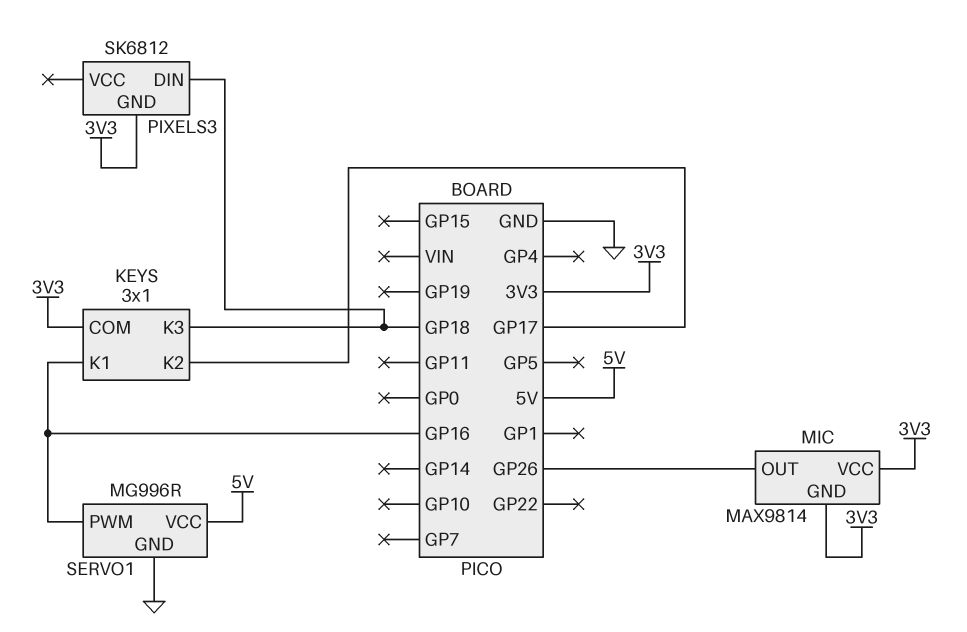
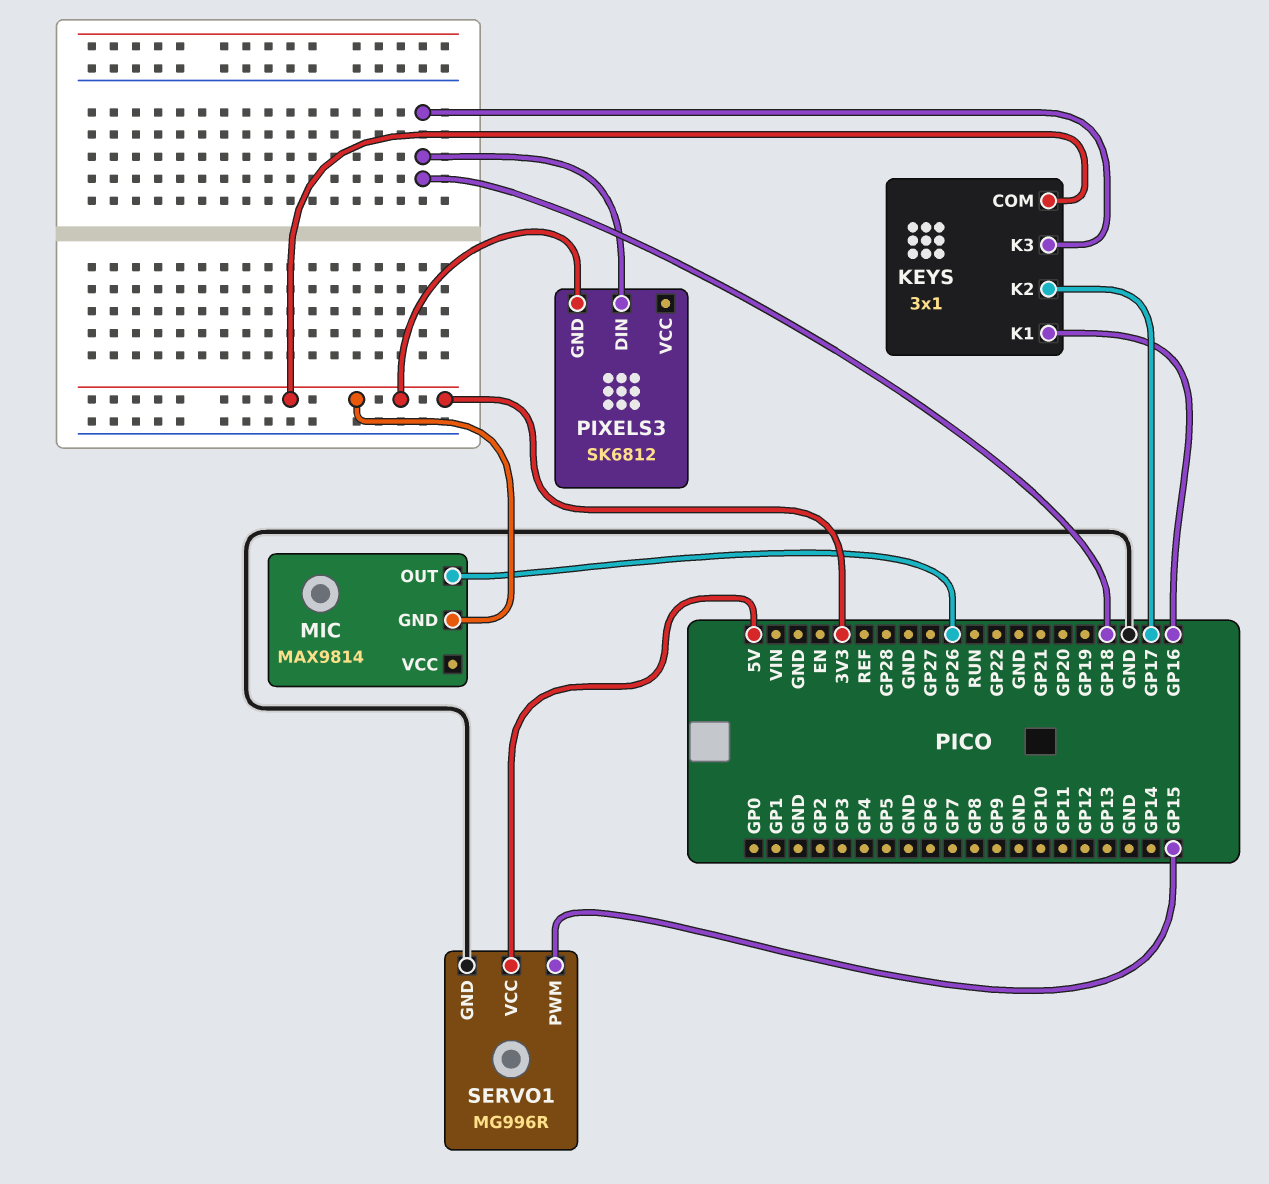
MIC pin VCC: 3V3 -> none
SERVO1 pin PWM: GP16 -> GP15

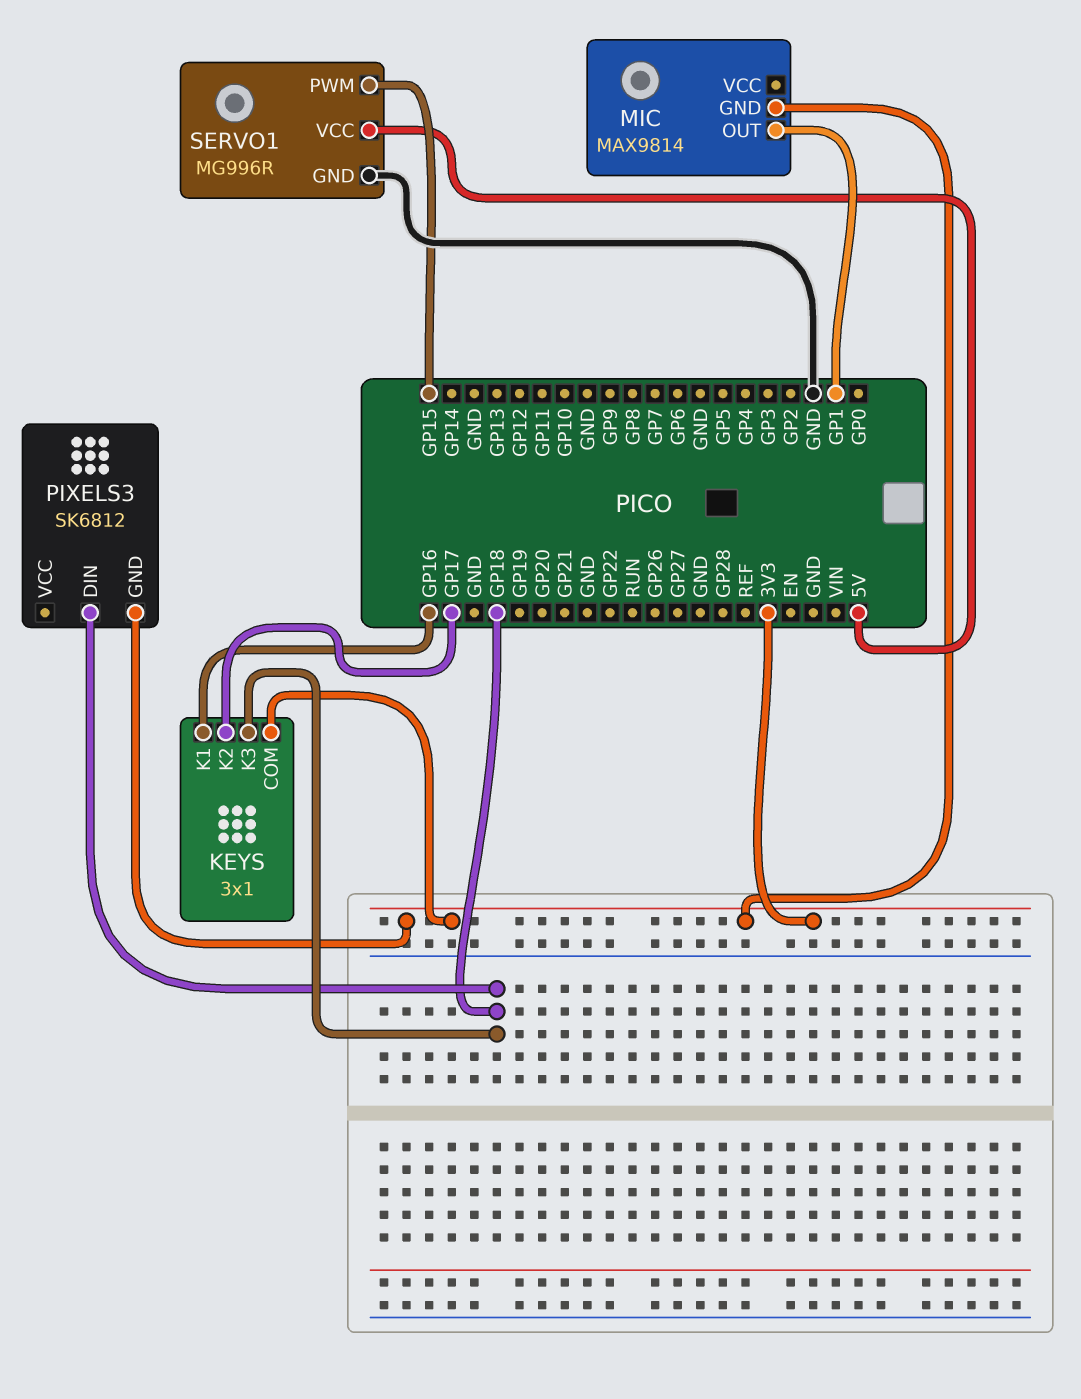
MIC pin OUT: GP26 -> GP1

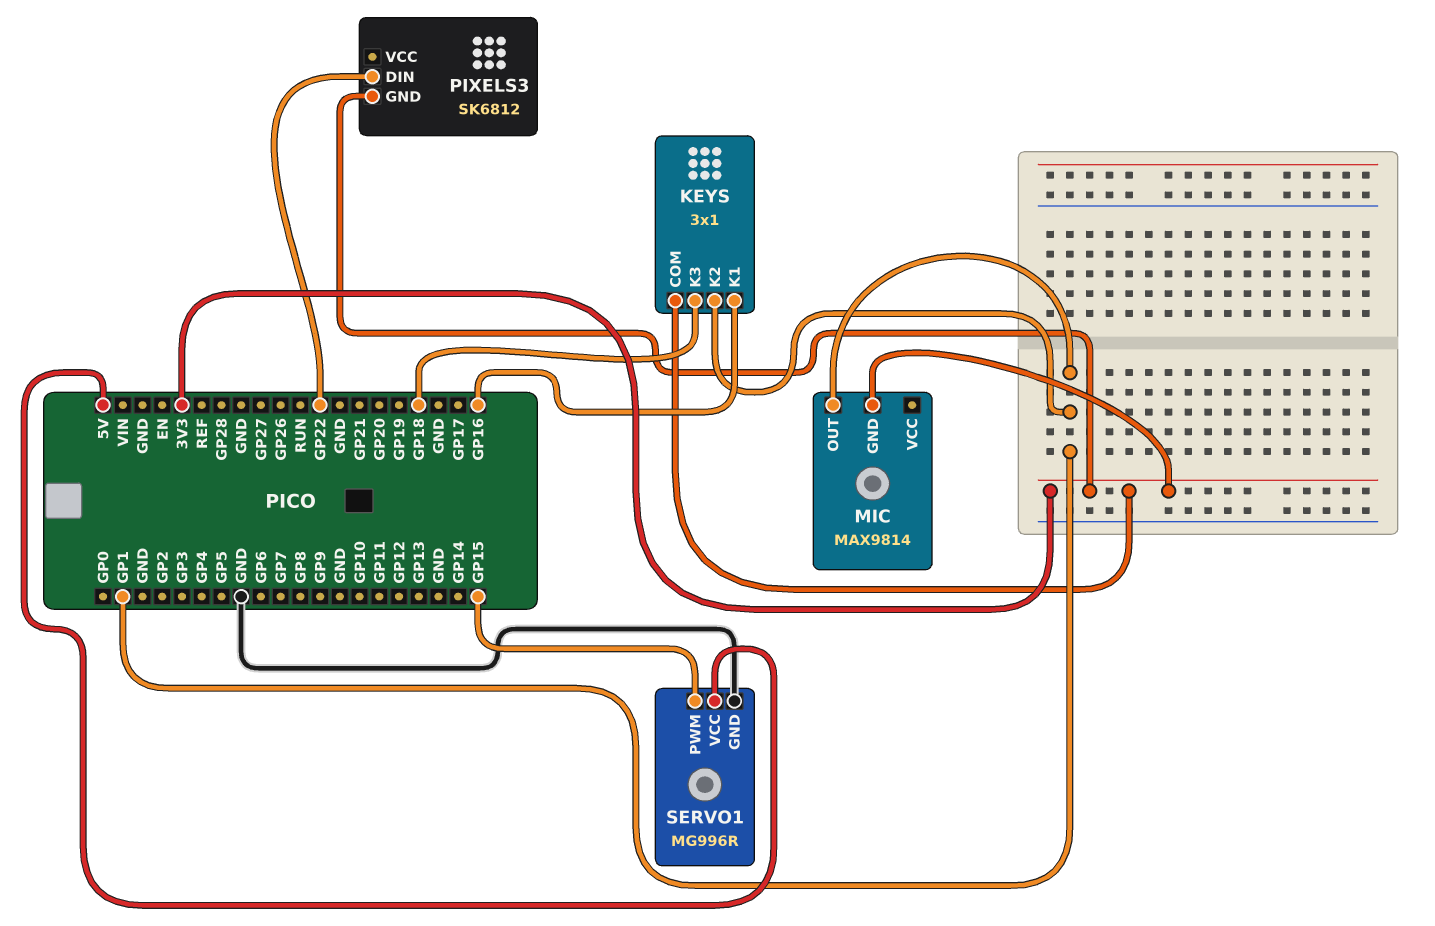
KEYS pin K2: GP17 -> GP1
PIXELS3 pin DIN: GP18 -> GP22

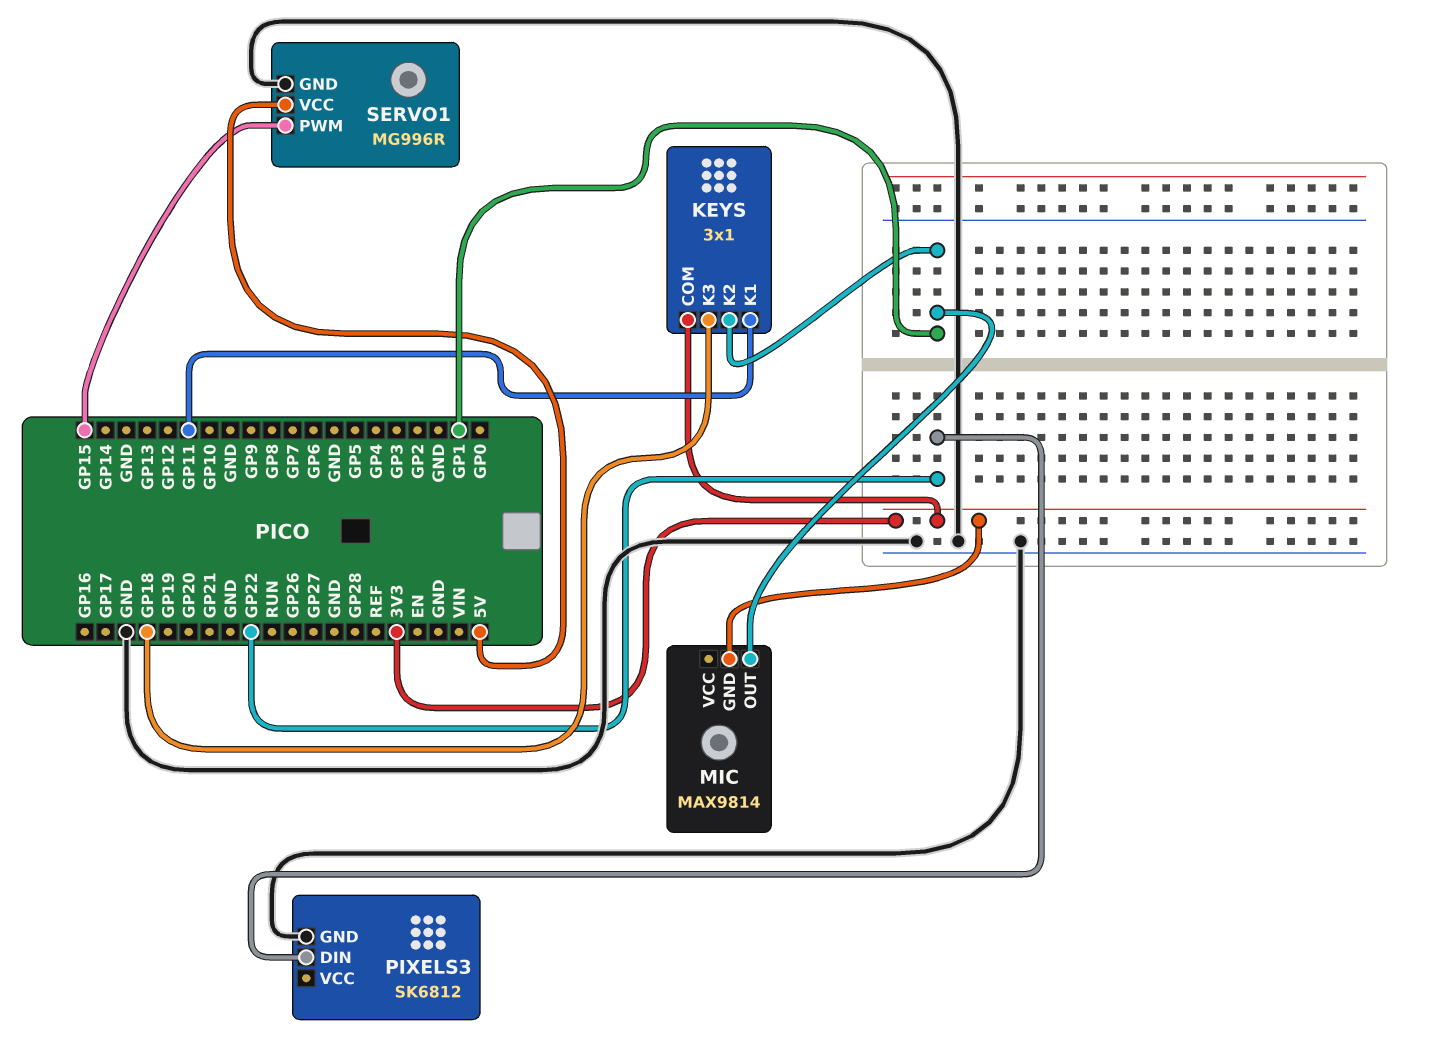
KEYS pin K1: GP16 -> GP11
PIXELS3 pin GND: 3V3 -> GND

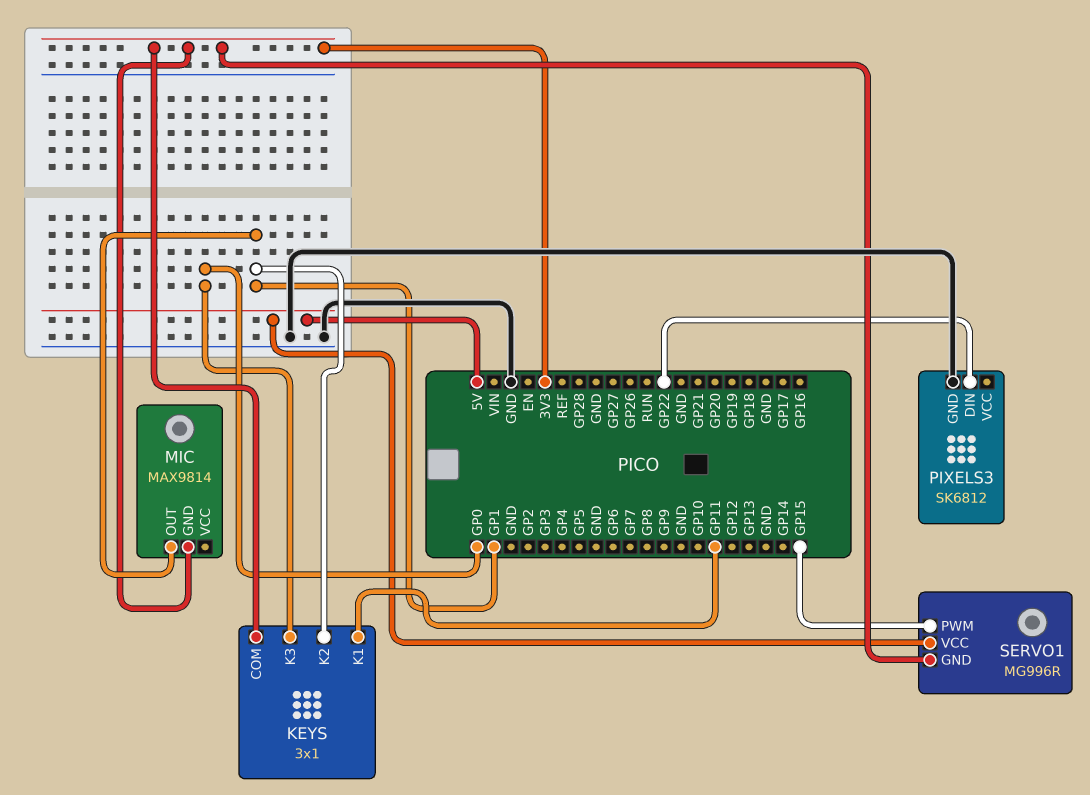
KEYS pin K3: GP18 -> GP0
SERVO1 pin GND: GND -> 3V3

